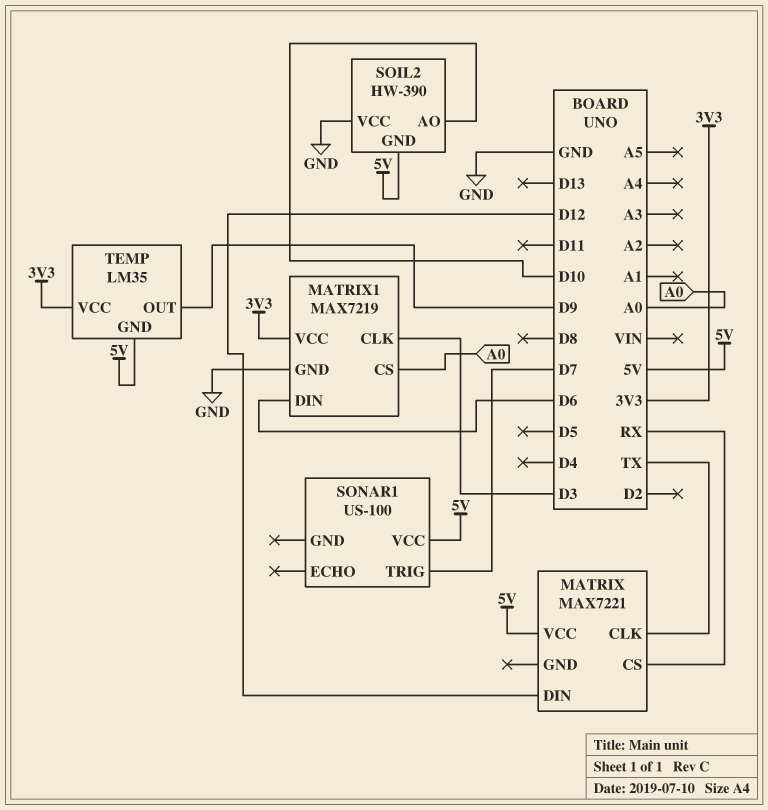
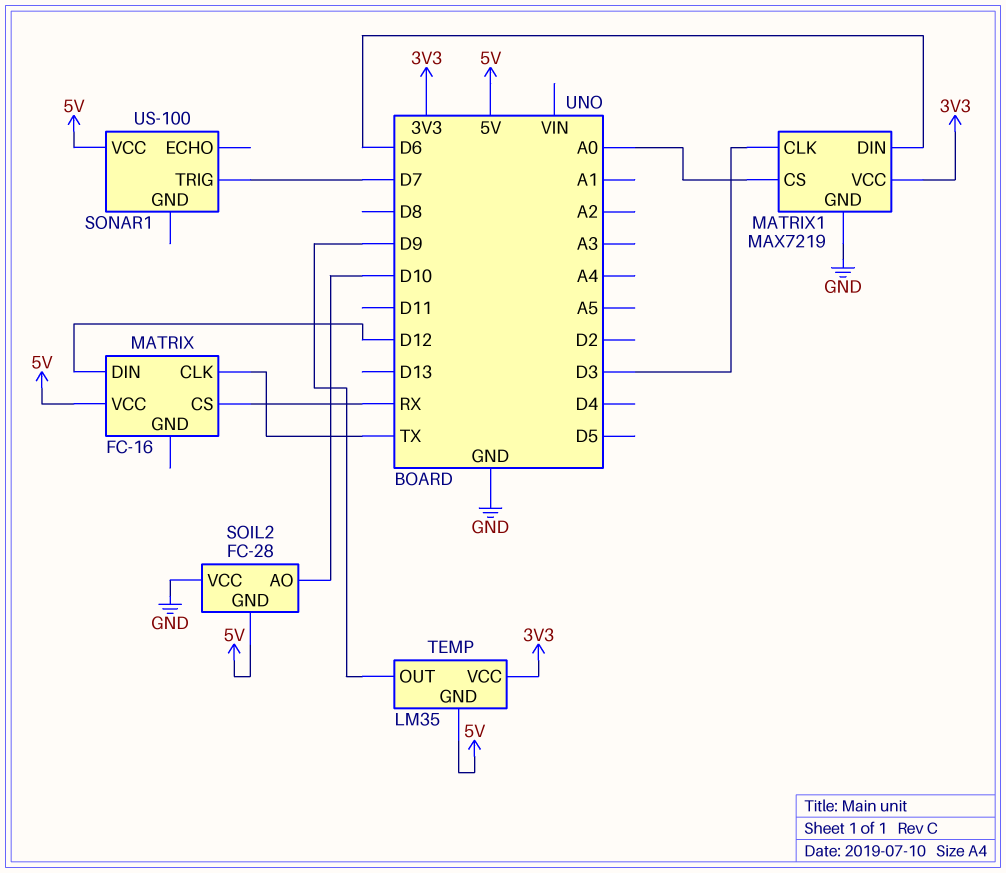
MATRIX: MAX7221 -> FC-16
SOIL2: HW-390 -> FC-28

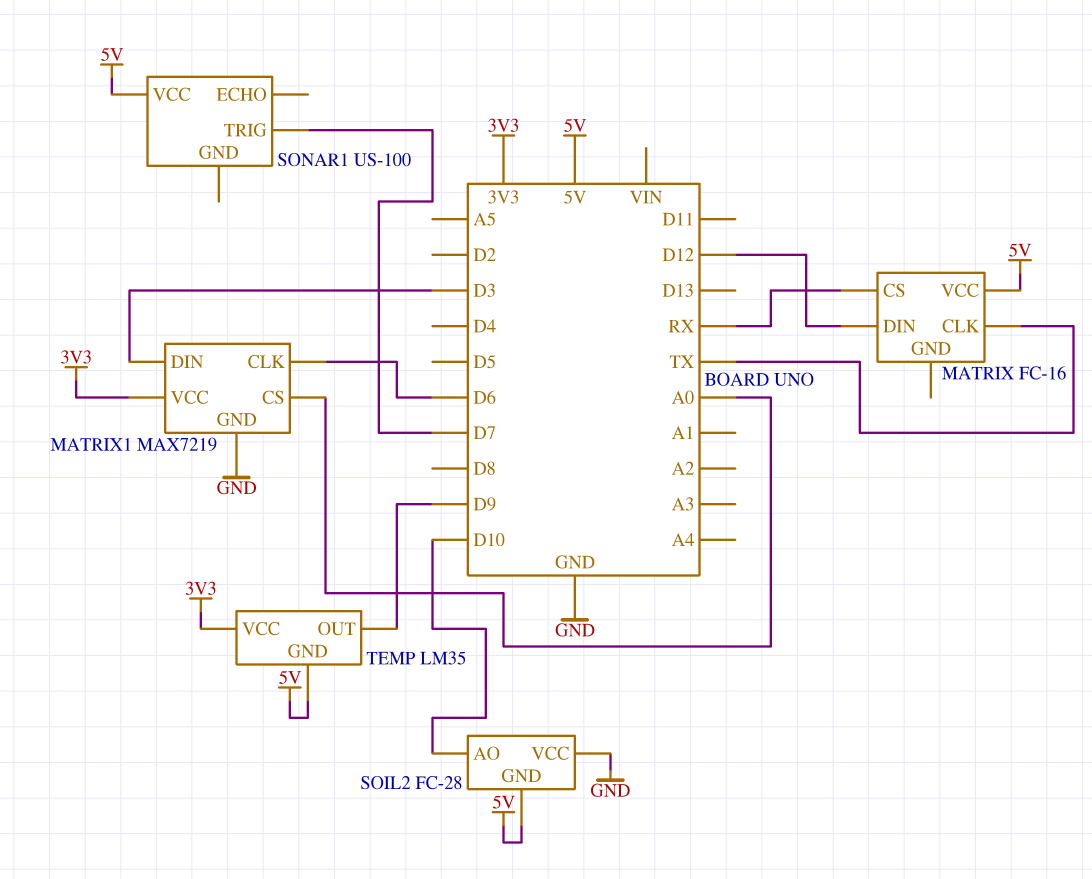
MATRIX1 pin CLK: D3 -> D6
MATRIX1 pin DIN: D6 -> D3

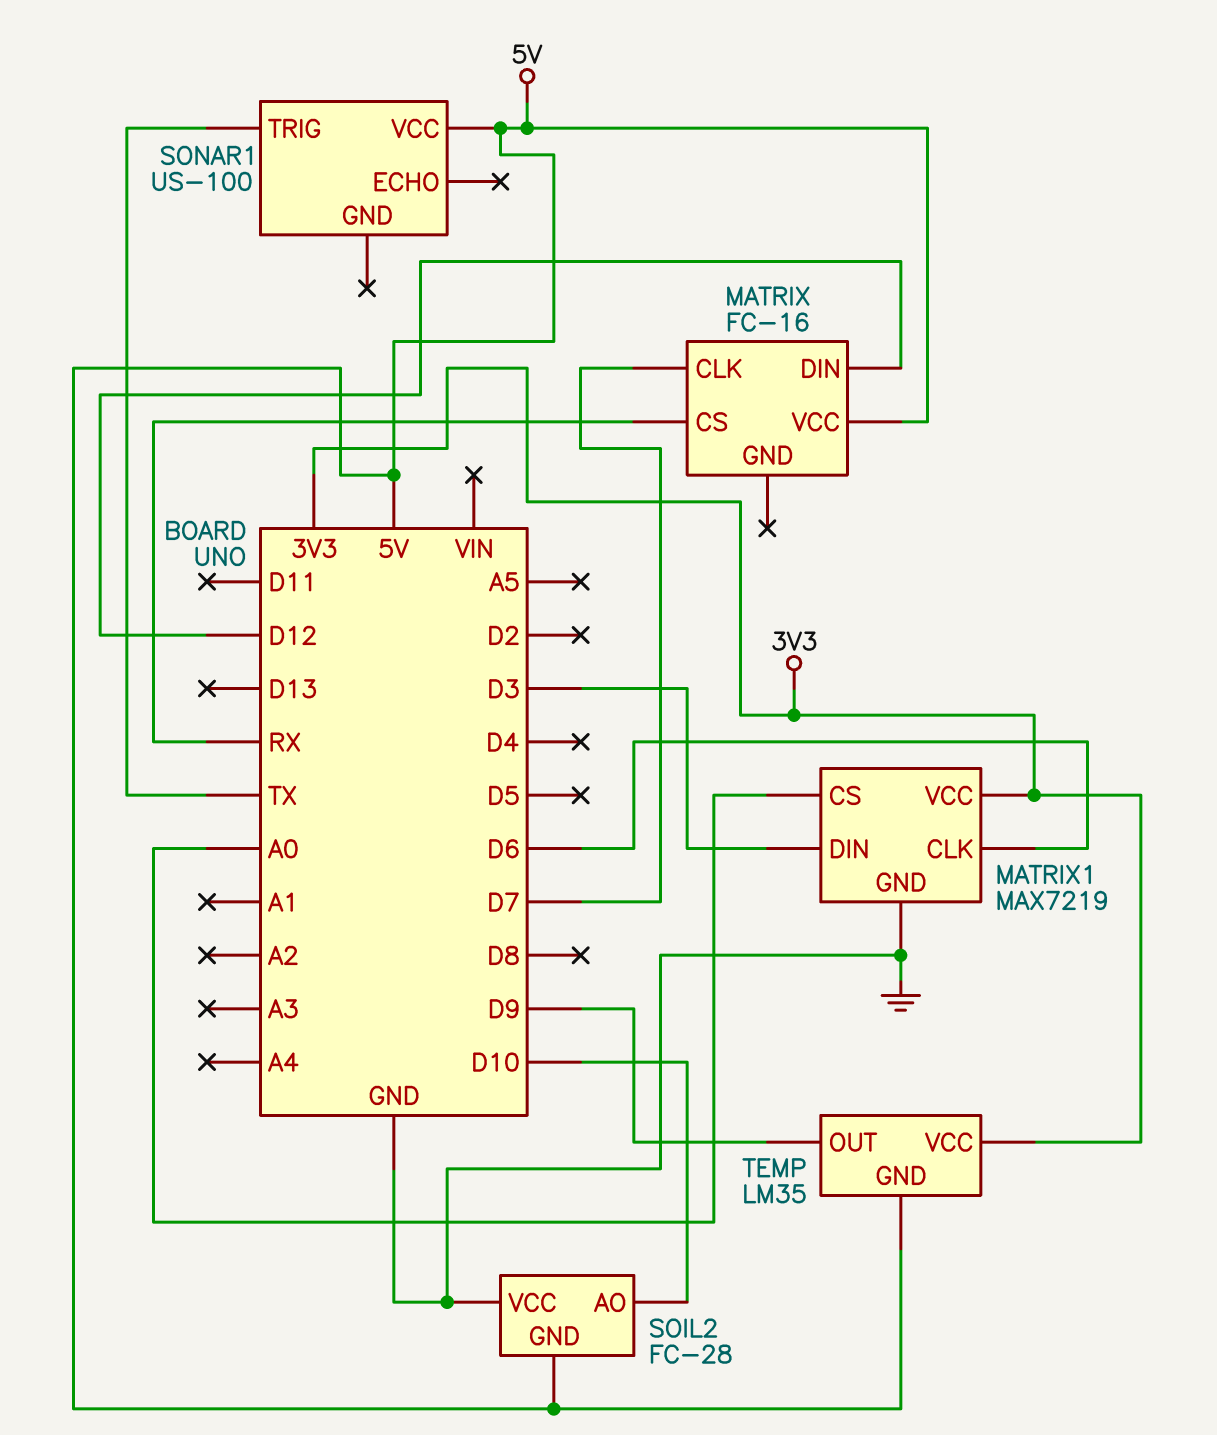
MATRIX pin CLK: TX -> D7
SONAR1 pin TRIG: D7 -> TX

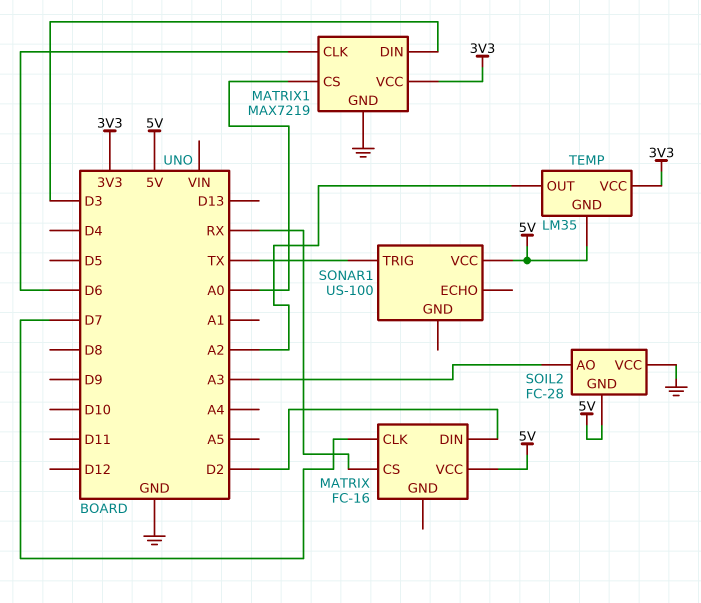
MATRIX pin DIN: D12 -> D2
SOIL2 pin AO: D10 -> A3
TEMP pin OUT: D9 -> A2

